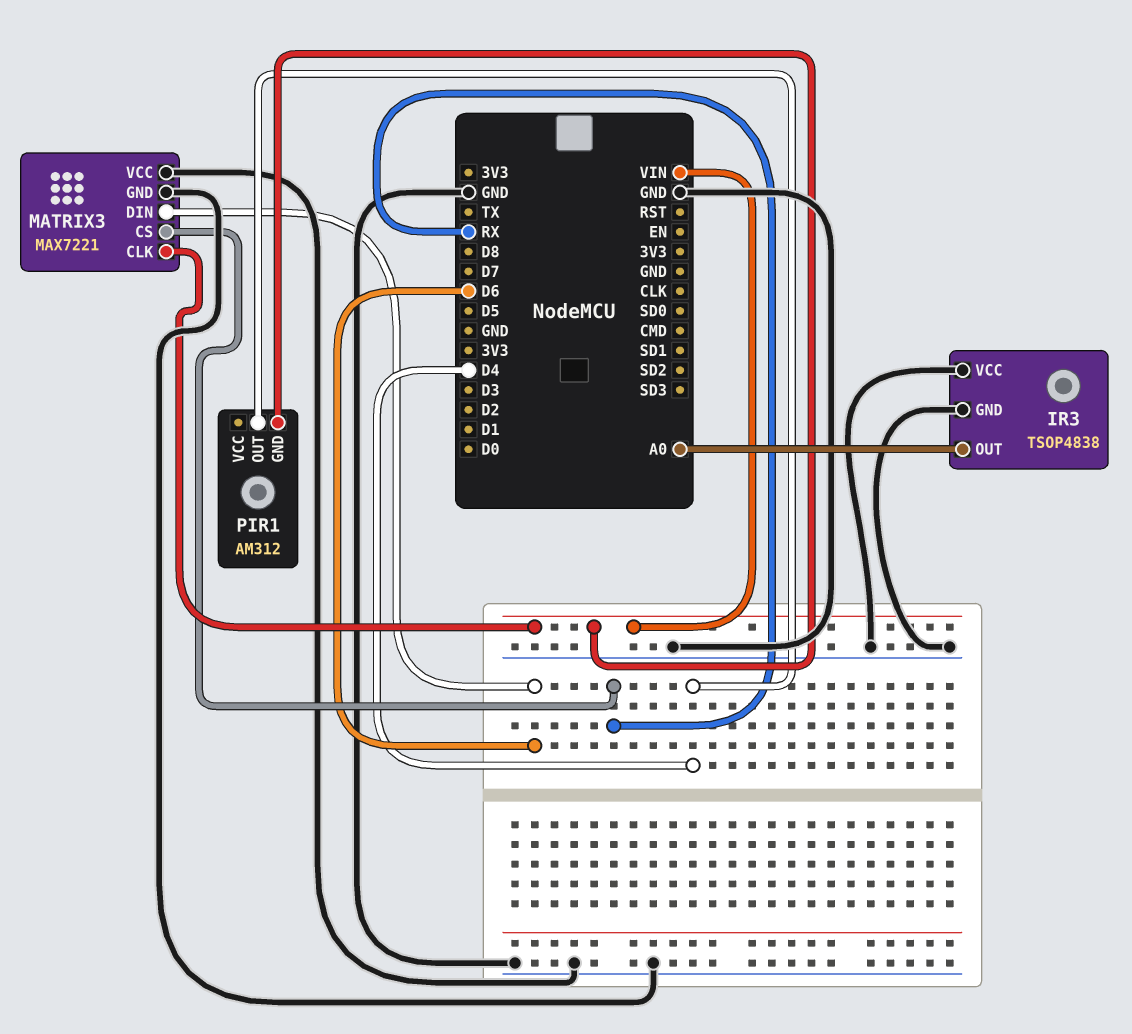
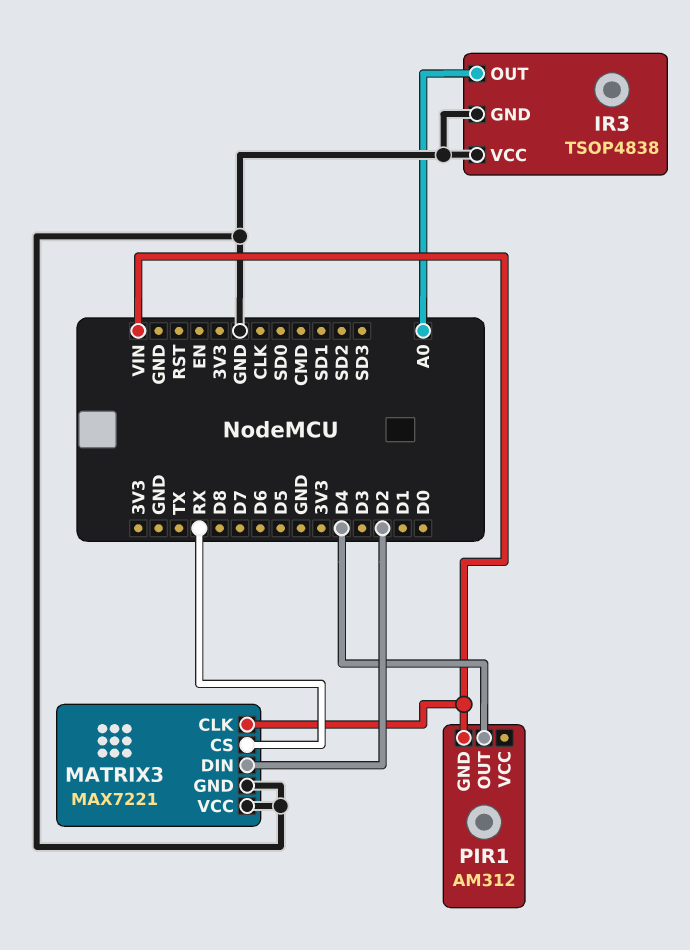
MATRIX3 pin DIN: D6 -> D2

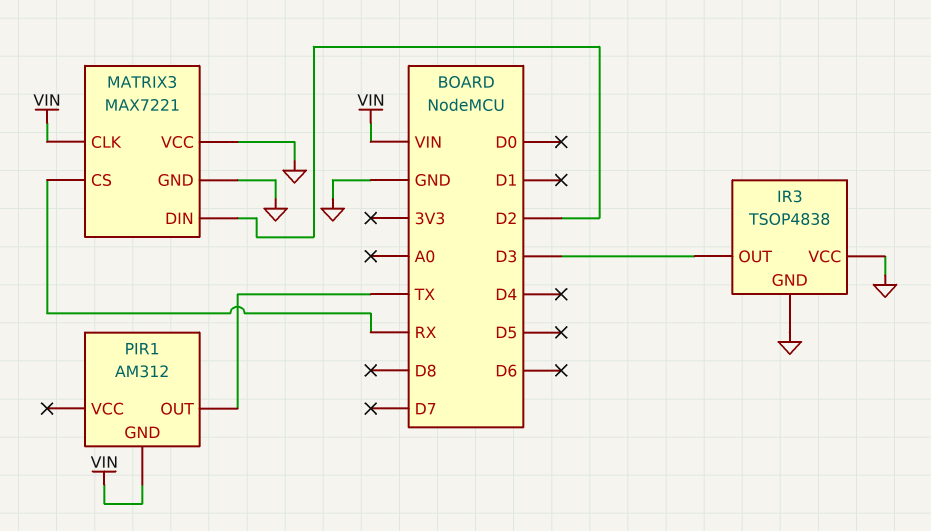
IR3 pin OUT: A0 -> D3
PIR1 pin OUT: D4 -> TX

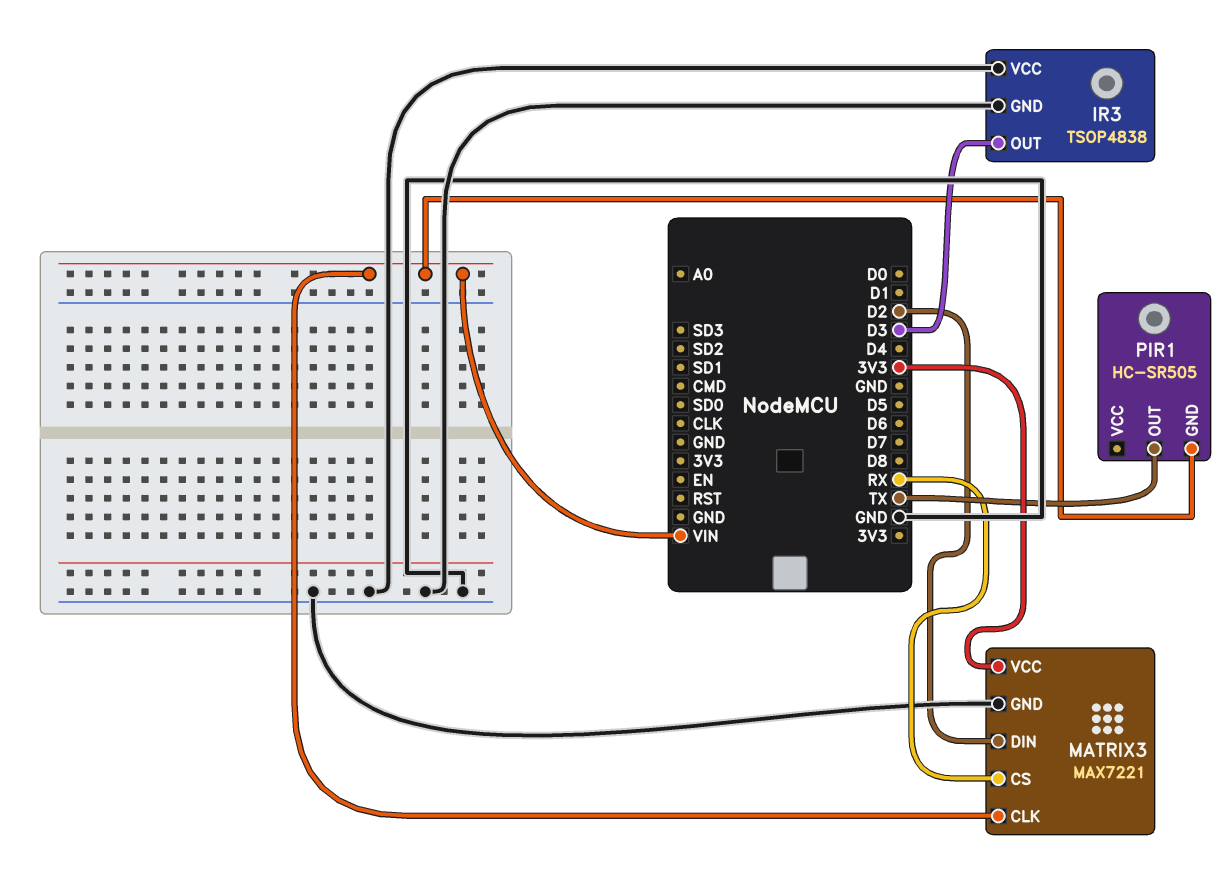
MATRIX3 pin VCC: GND -> 3V3
PIR1: AM312 -> HC-SR505

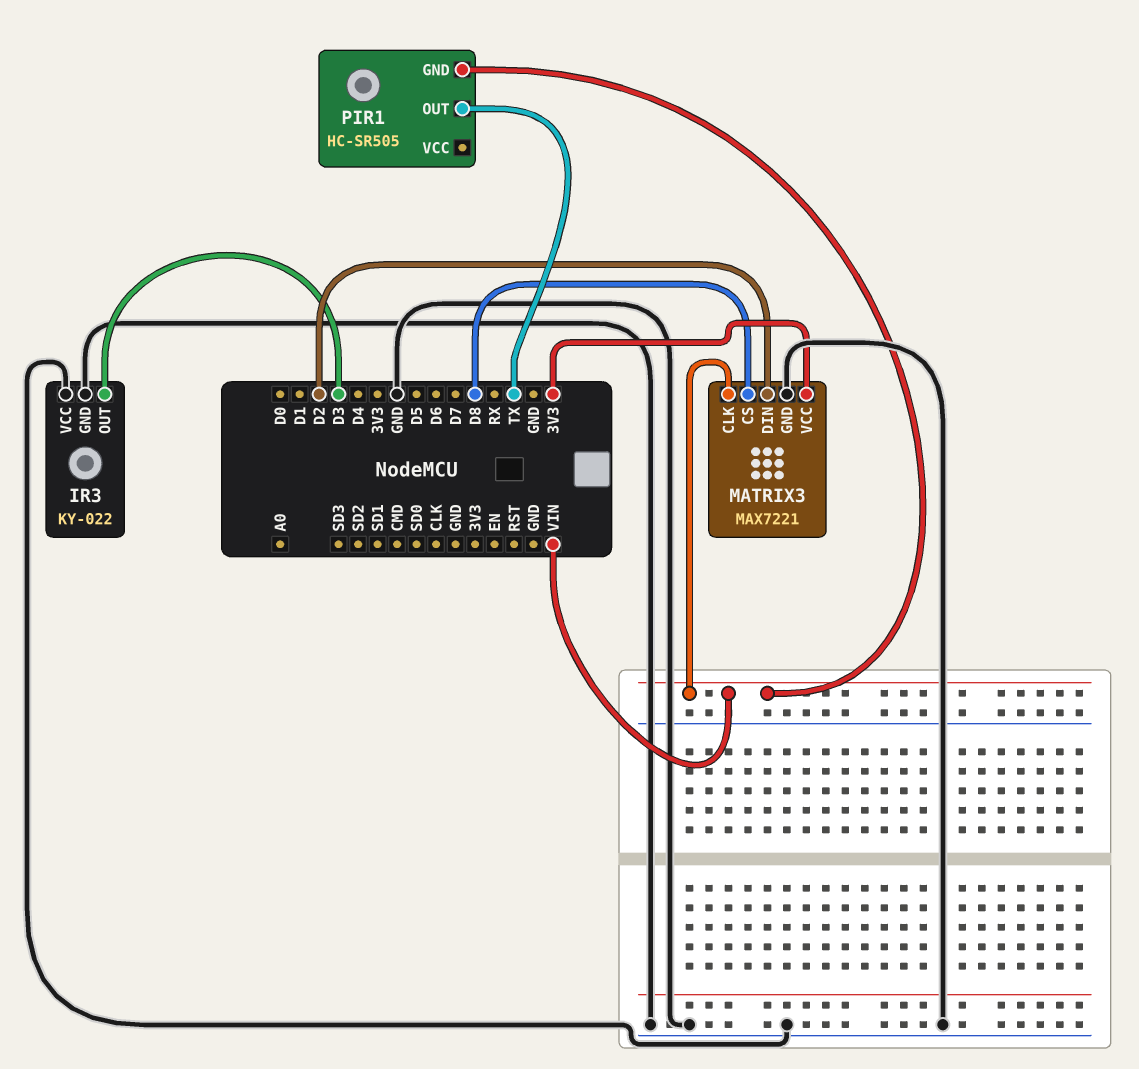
IR3: TSOP4838 -> KY-022
MATRIX3 pin CS: RX -> D8

